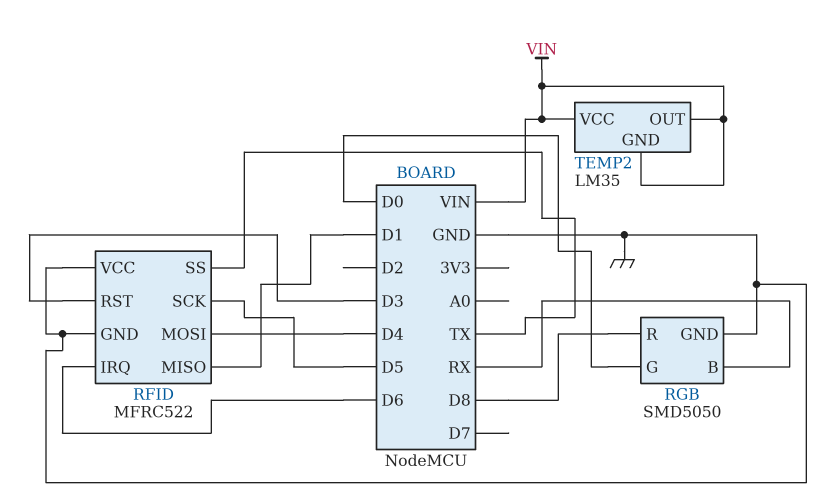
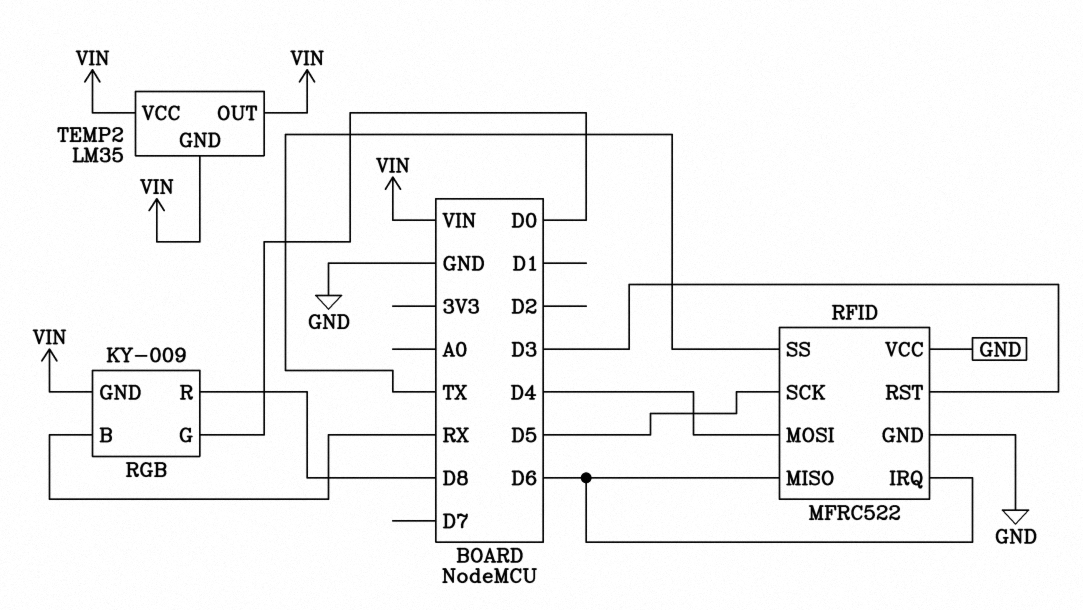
RFID pin MISO: D1 -> D6
RGB: SMD5050 -> KY-009
RGB pin GND: GND -> VIN

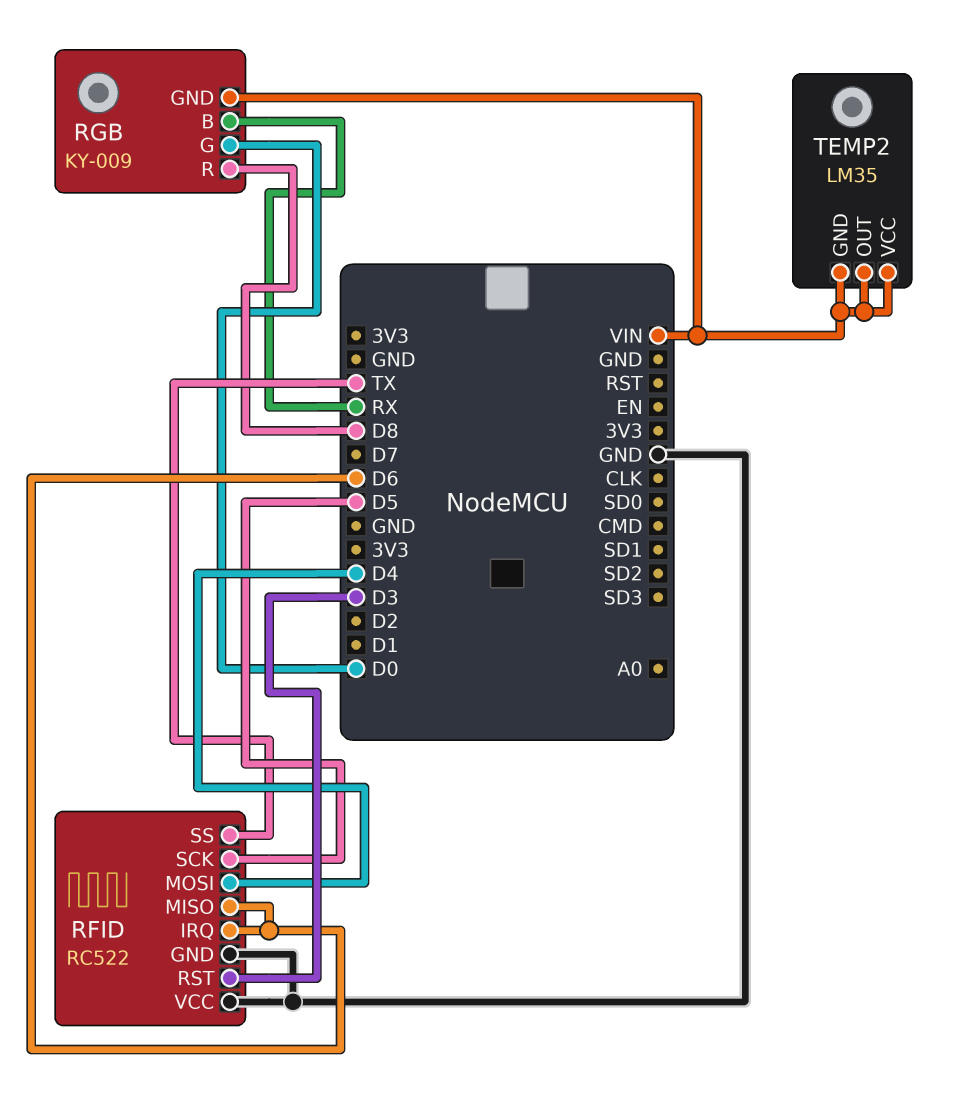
RFID: MFRC522 -> RC522

